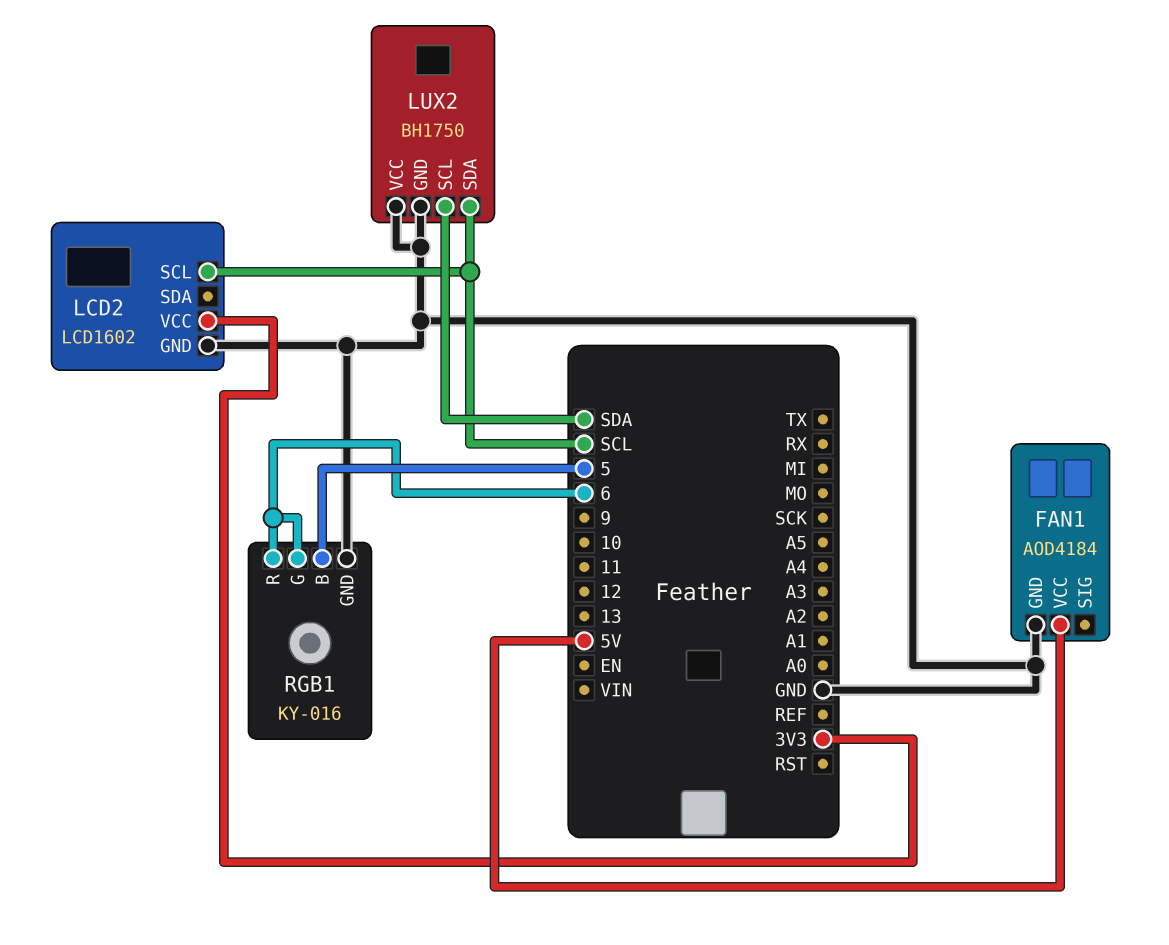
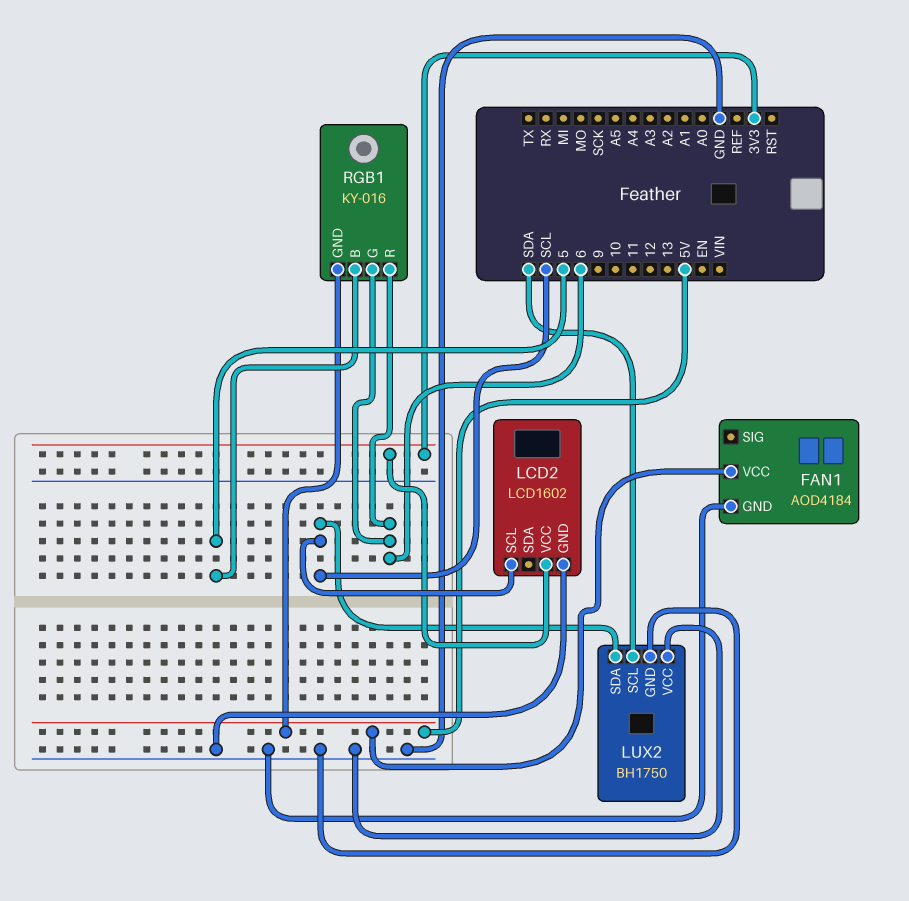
RGB1 pin GND: GND -> 5V

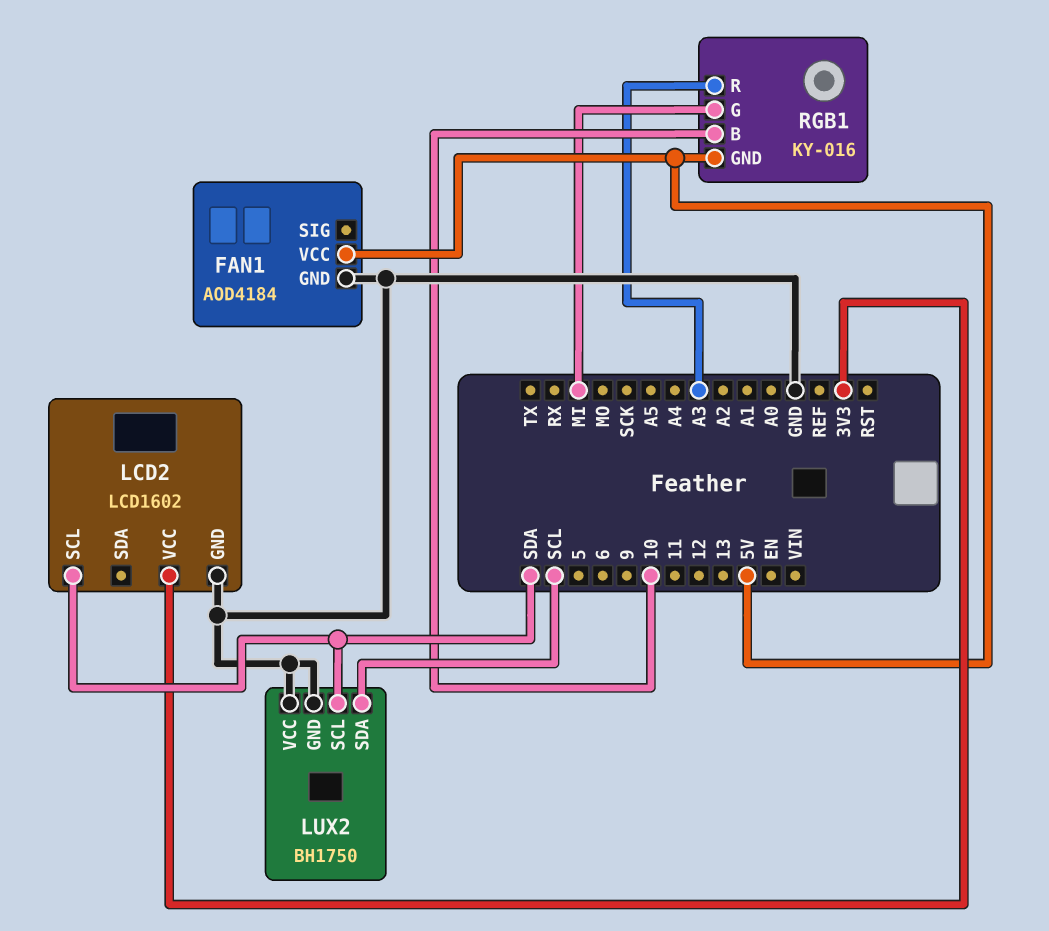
LCD2 pin SCL: SCL -> SDA
RGB1 pin B: 5 -> 10
RGB1 pin G: 6 -> MI
RGB1 pin R: 6 -> A3

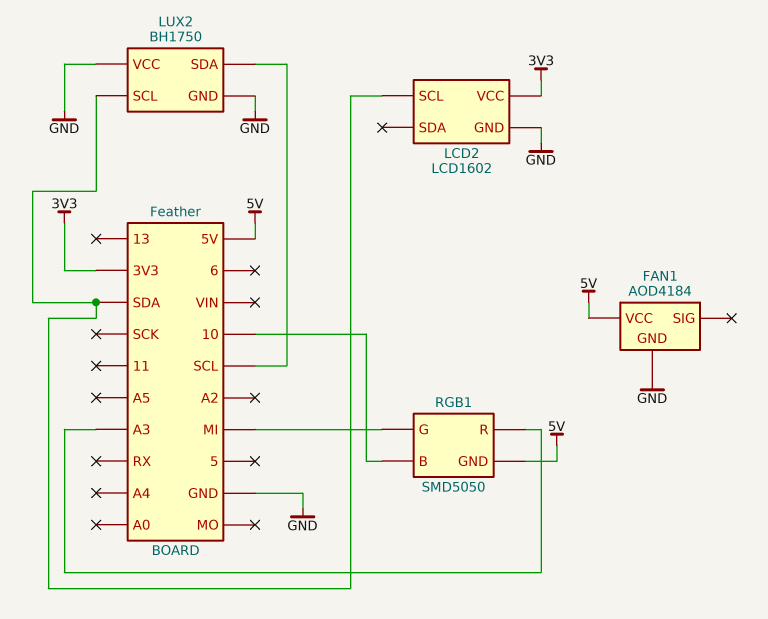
RGB1: KY-016 -> SMD5050

